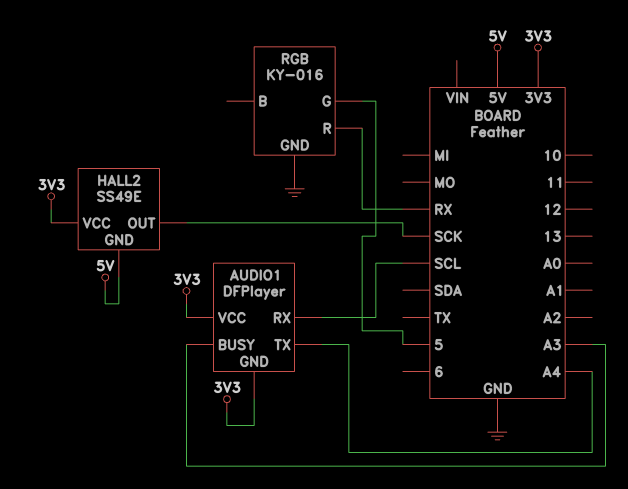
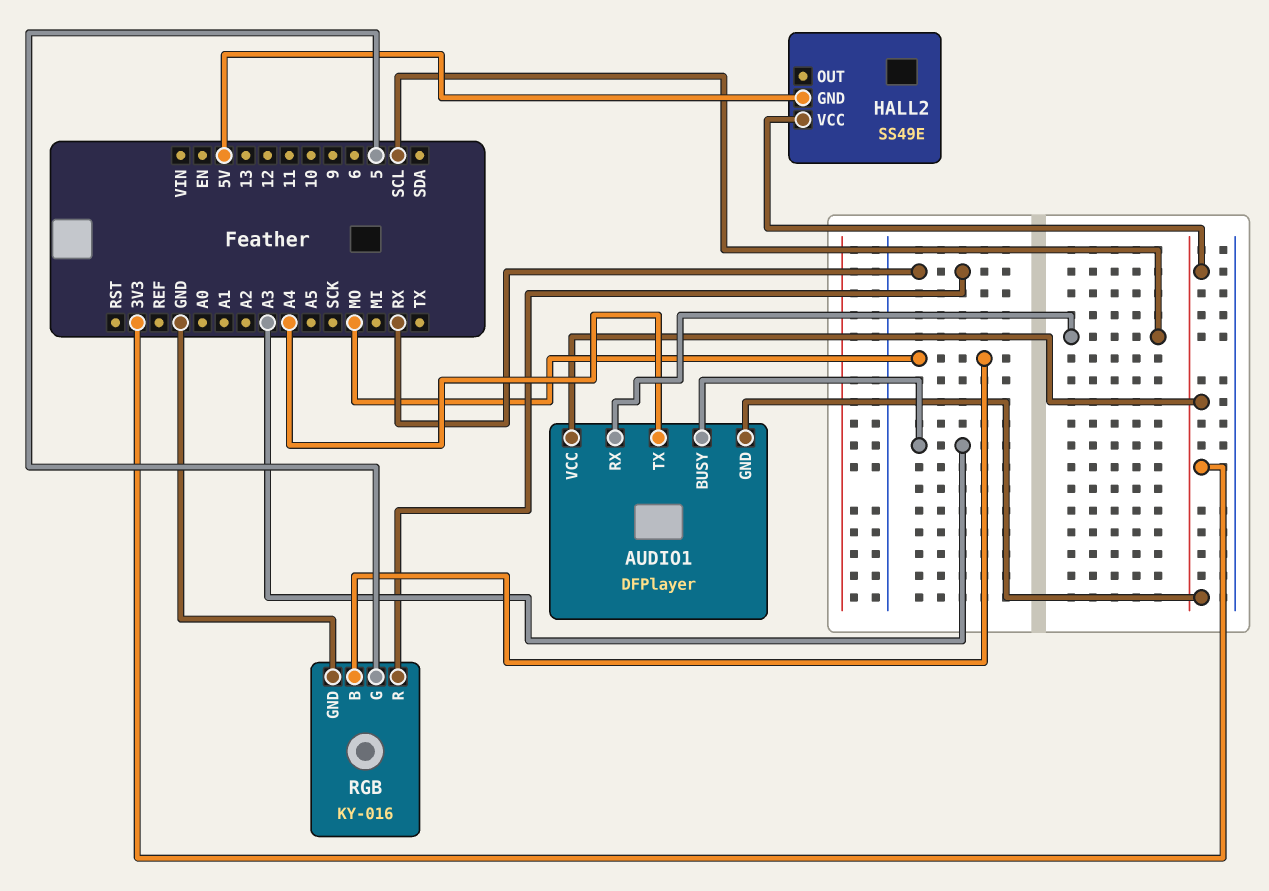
HALL2 pin OUT: SCK -> none
RGB pin B: none -> MO

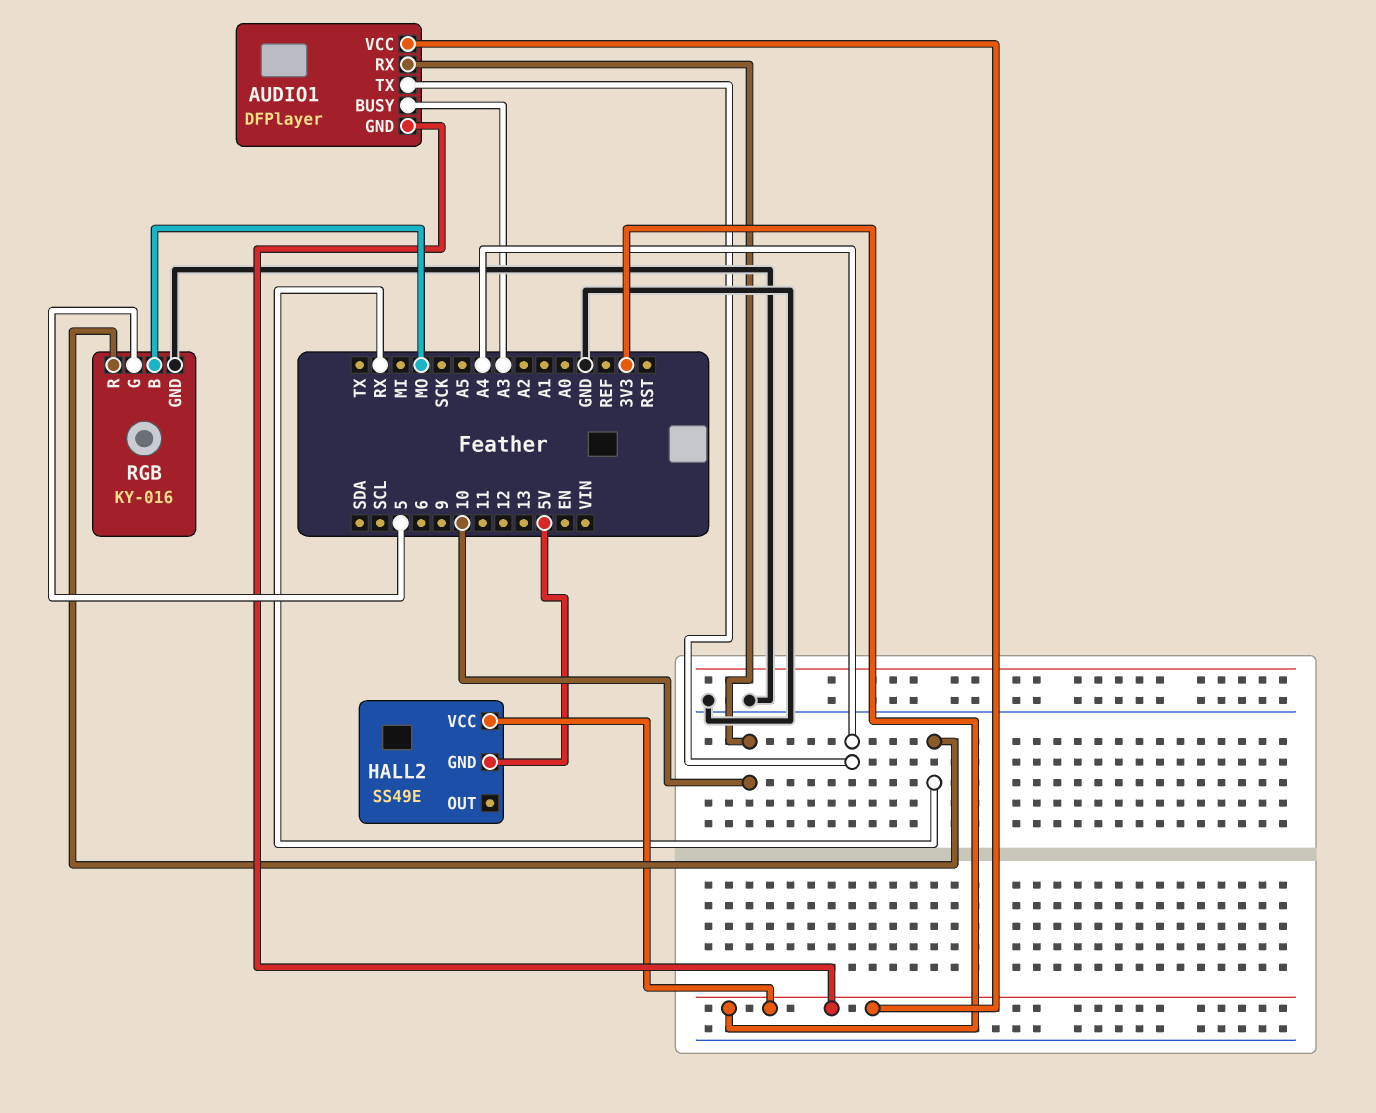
AUDIO1 pin RX: SCL -> 10

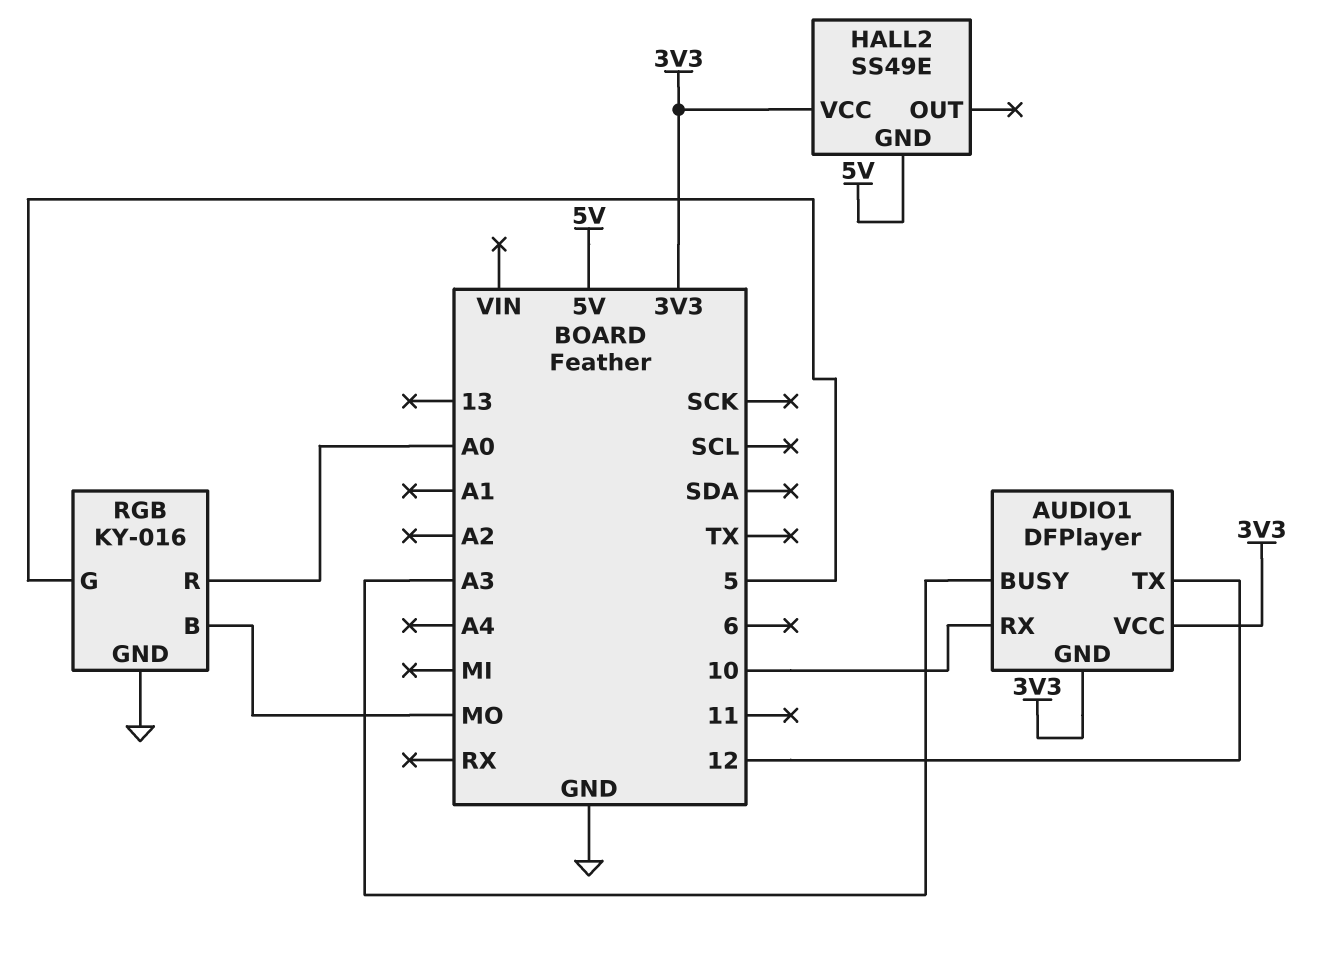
AUDIO1 pin TX: A4 -> 12
RGB pin R: RX -> A0

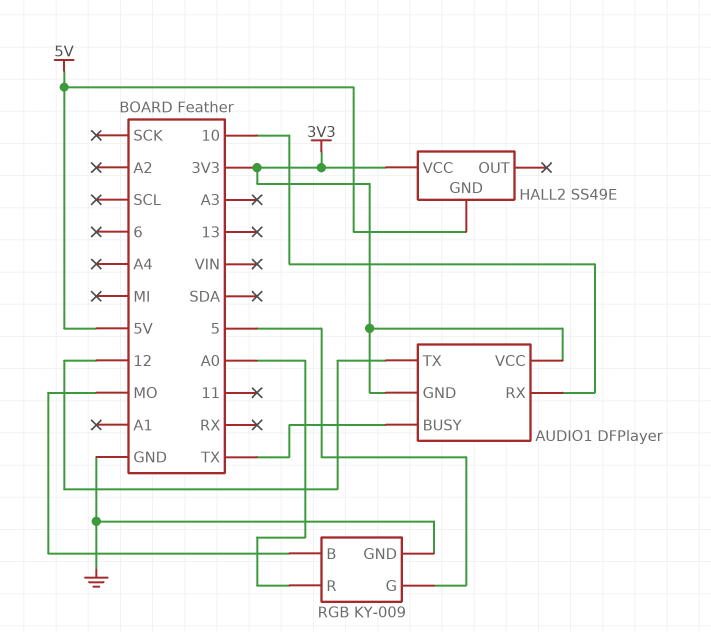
AUDIO1 pin BUSY: A3 -> TX
RGB: KY-016 -> KY-009

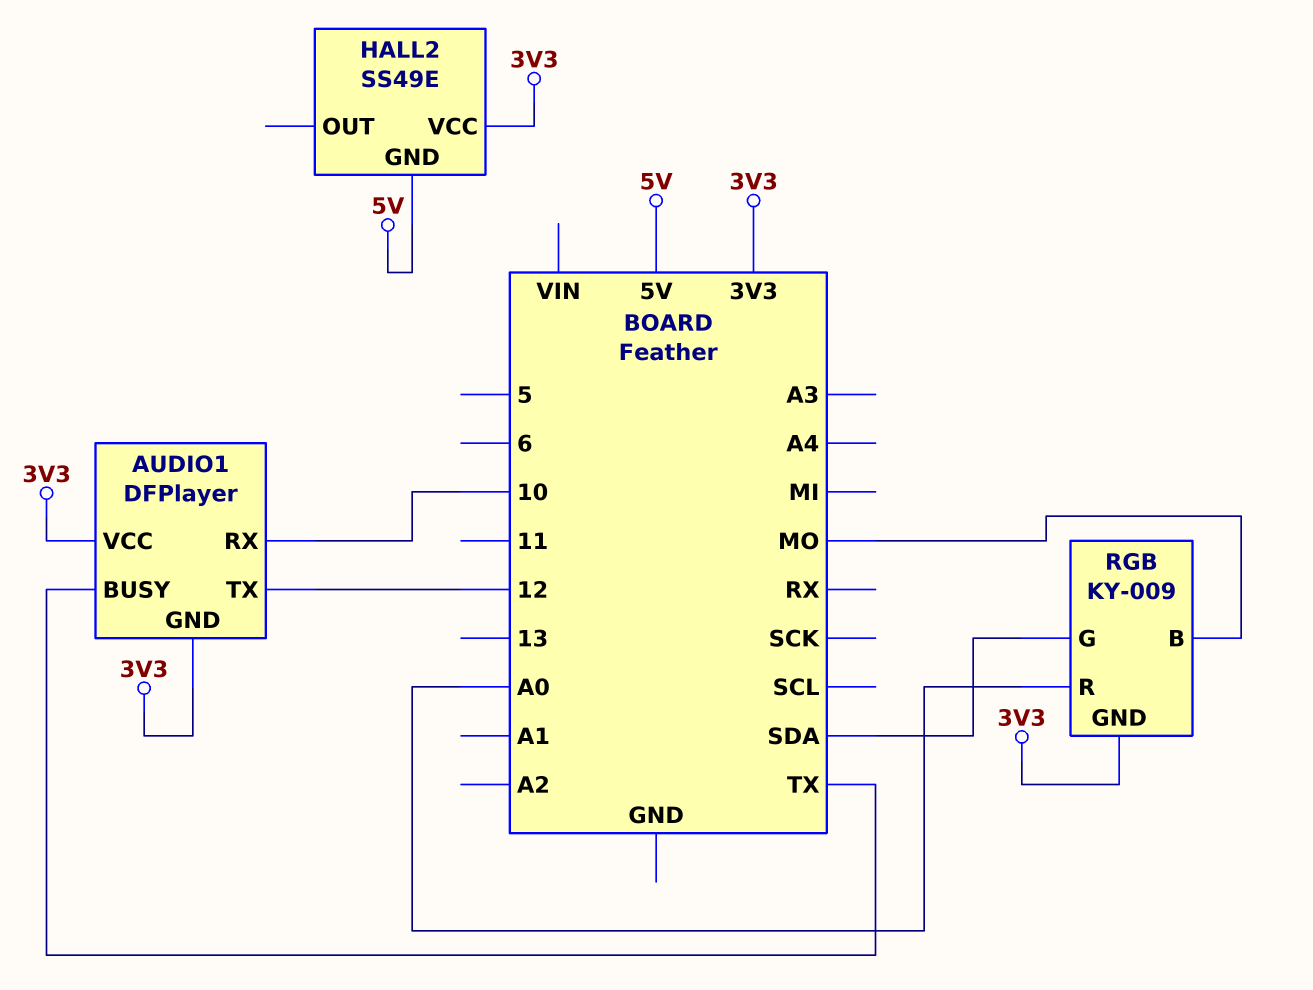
RGB pin G: 5 -> SDA
RGB pin GND: GND -> 3V3

